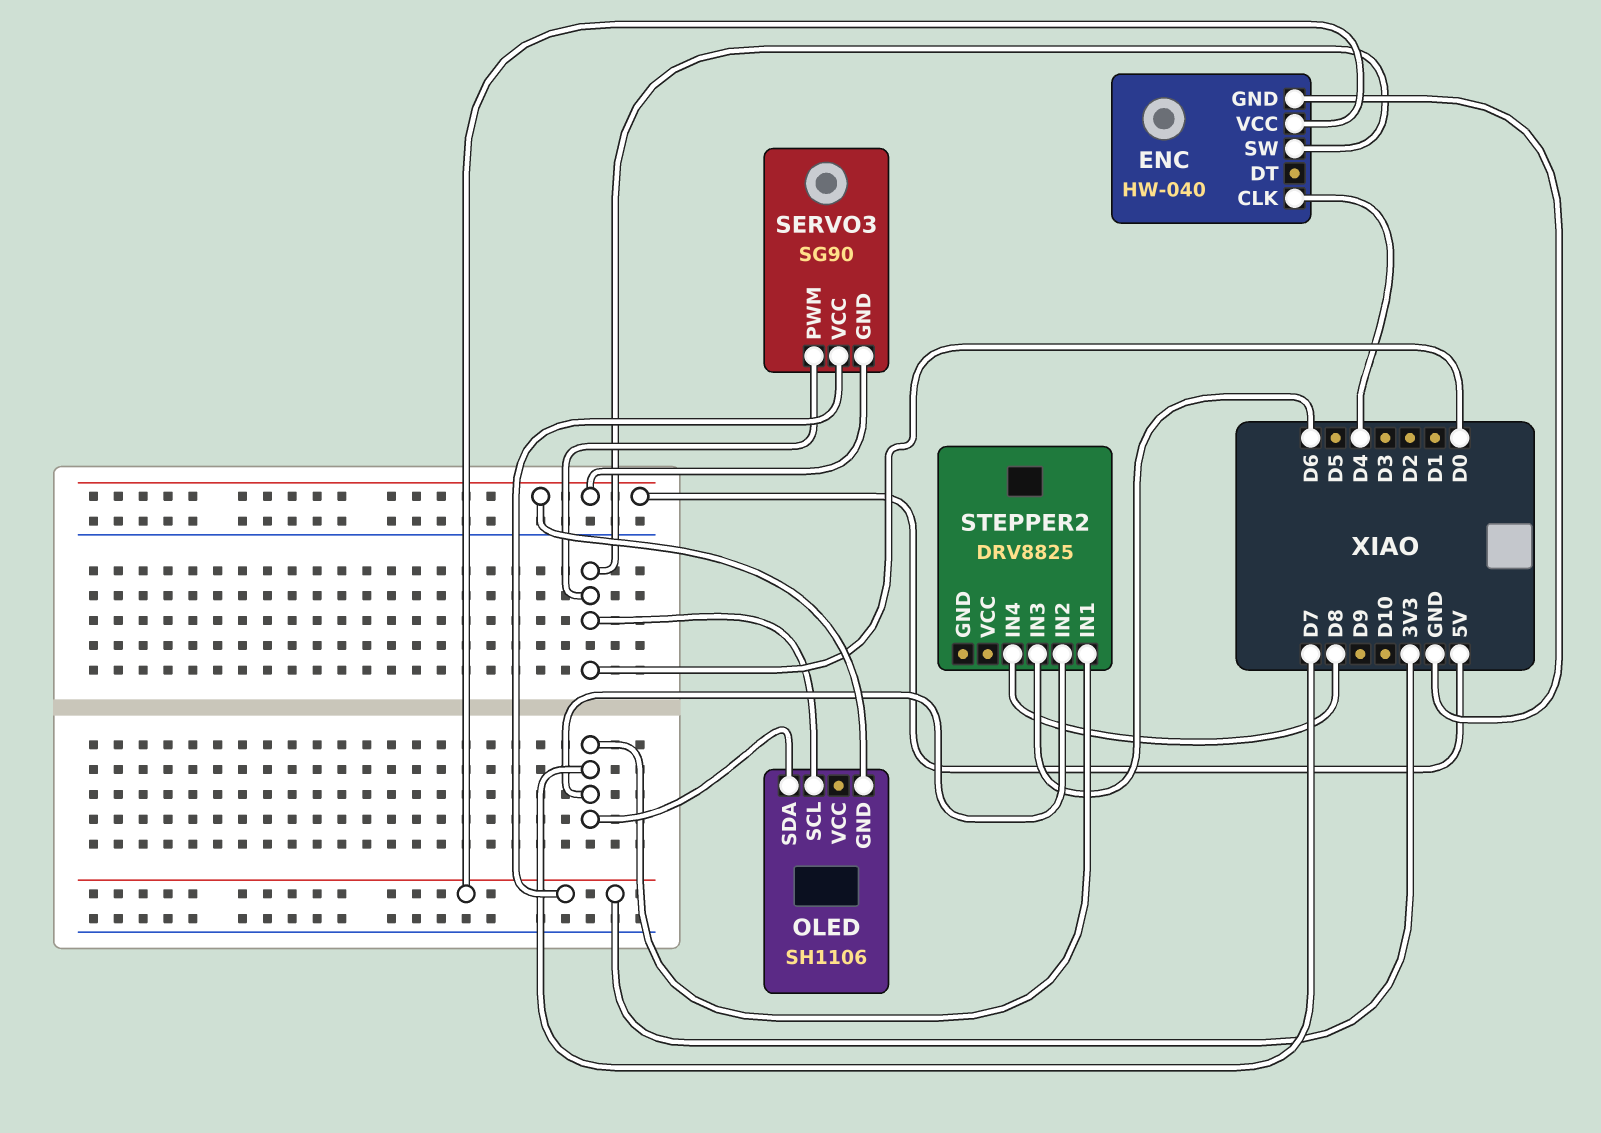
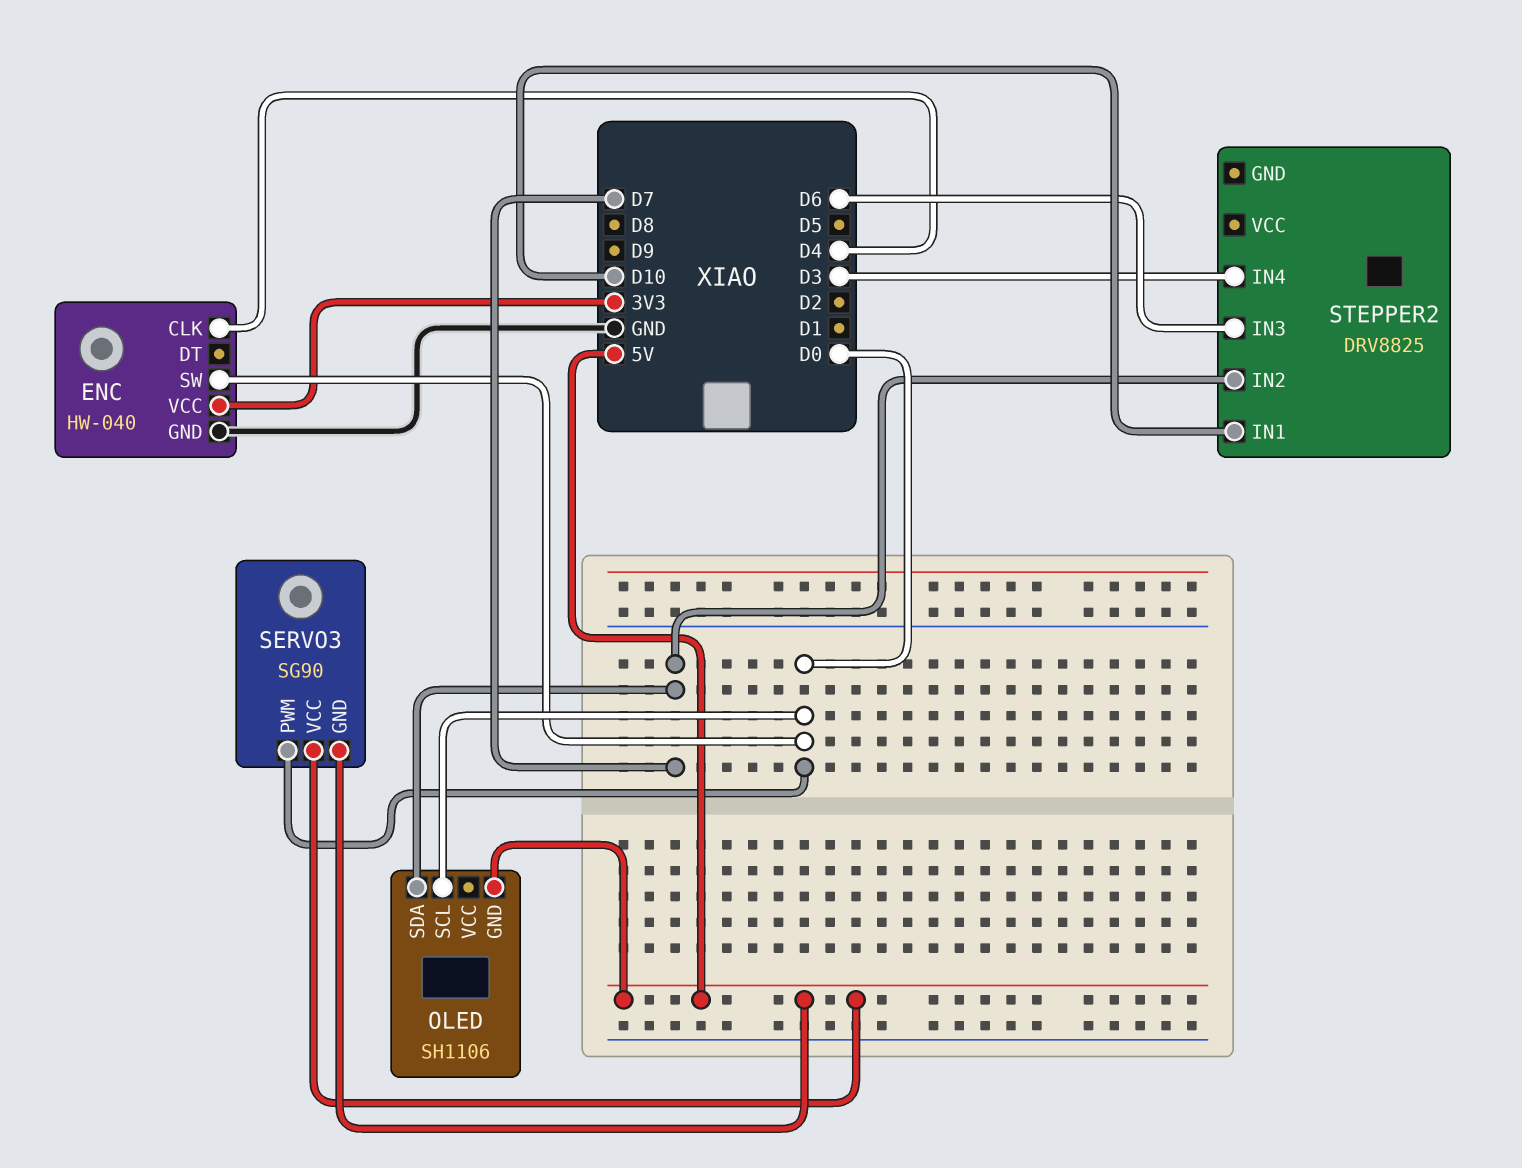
SERVO3 pin VCC: 3V3 -> 5V
STEPPER2 pin IN1: D7 -> D10
STEPPER2 pin IN4: D8 -> D3

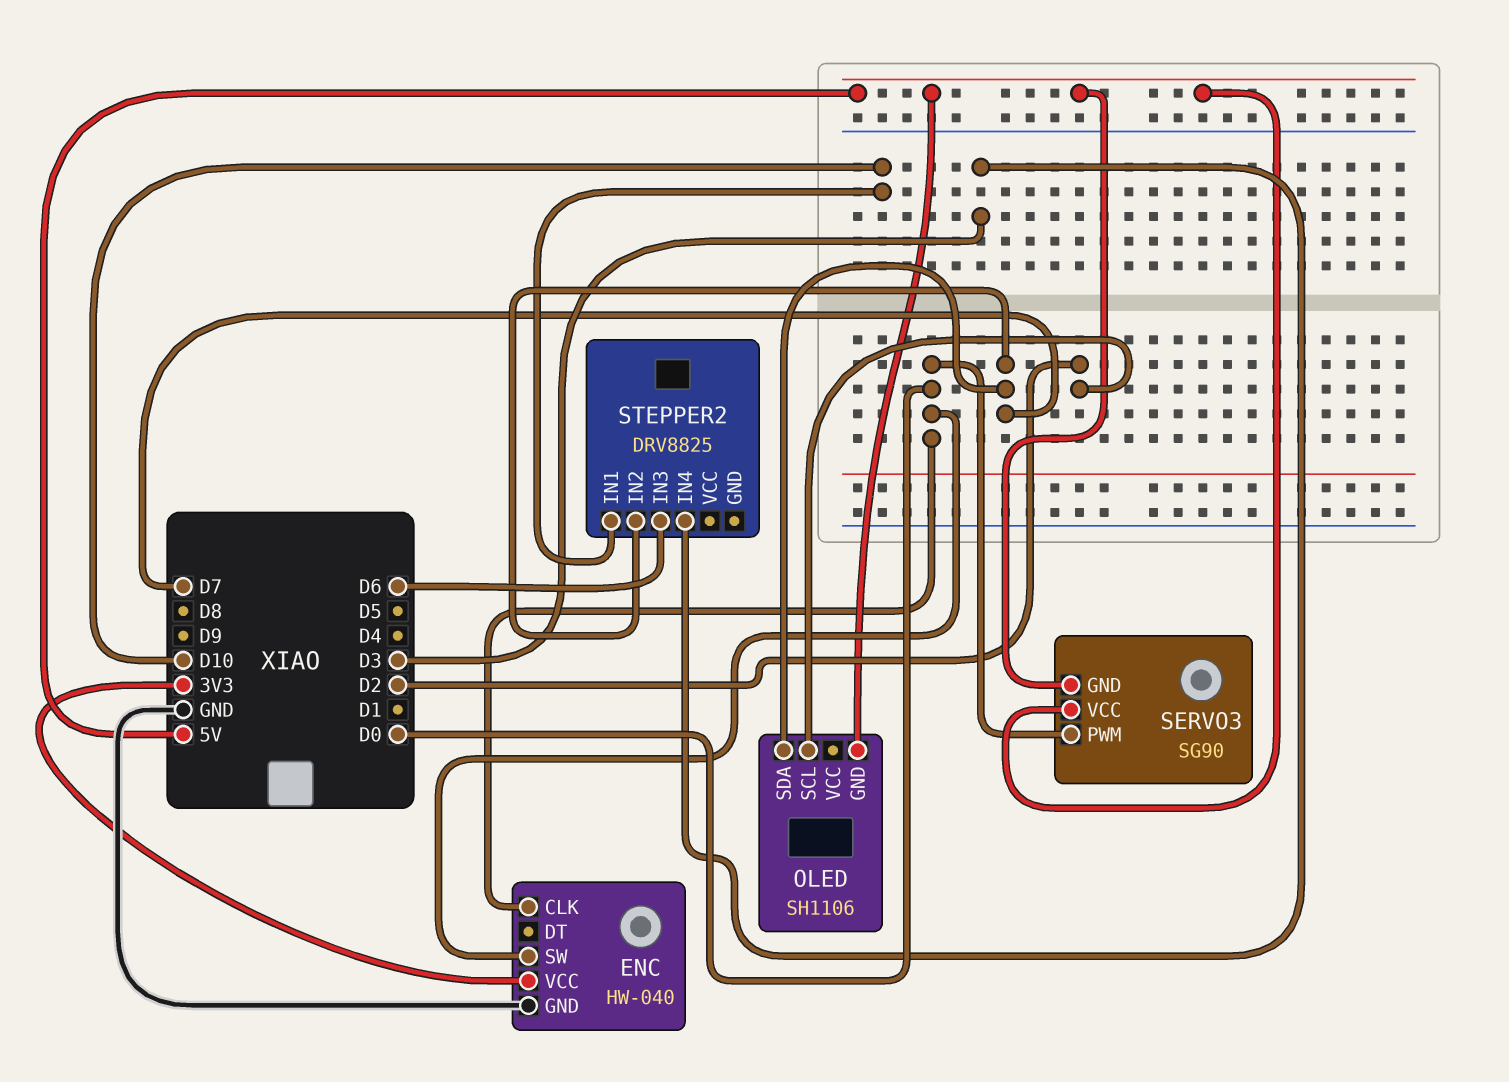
ENC pin CLK: D4 -> D0
OLED pin SCL: D0 -> D2

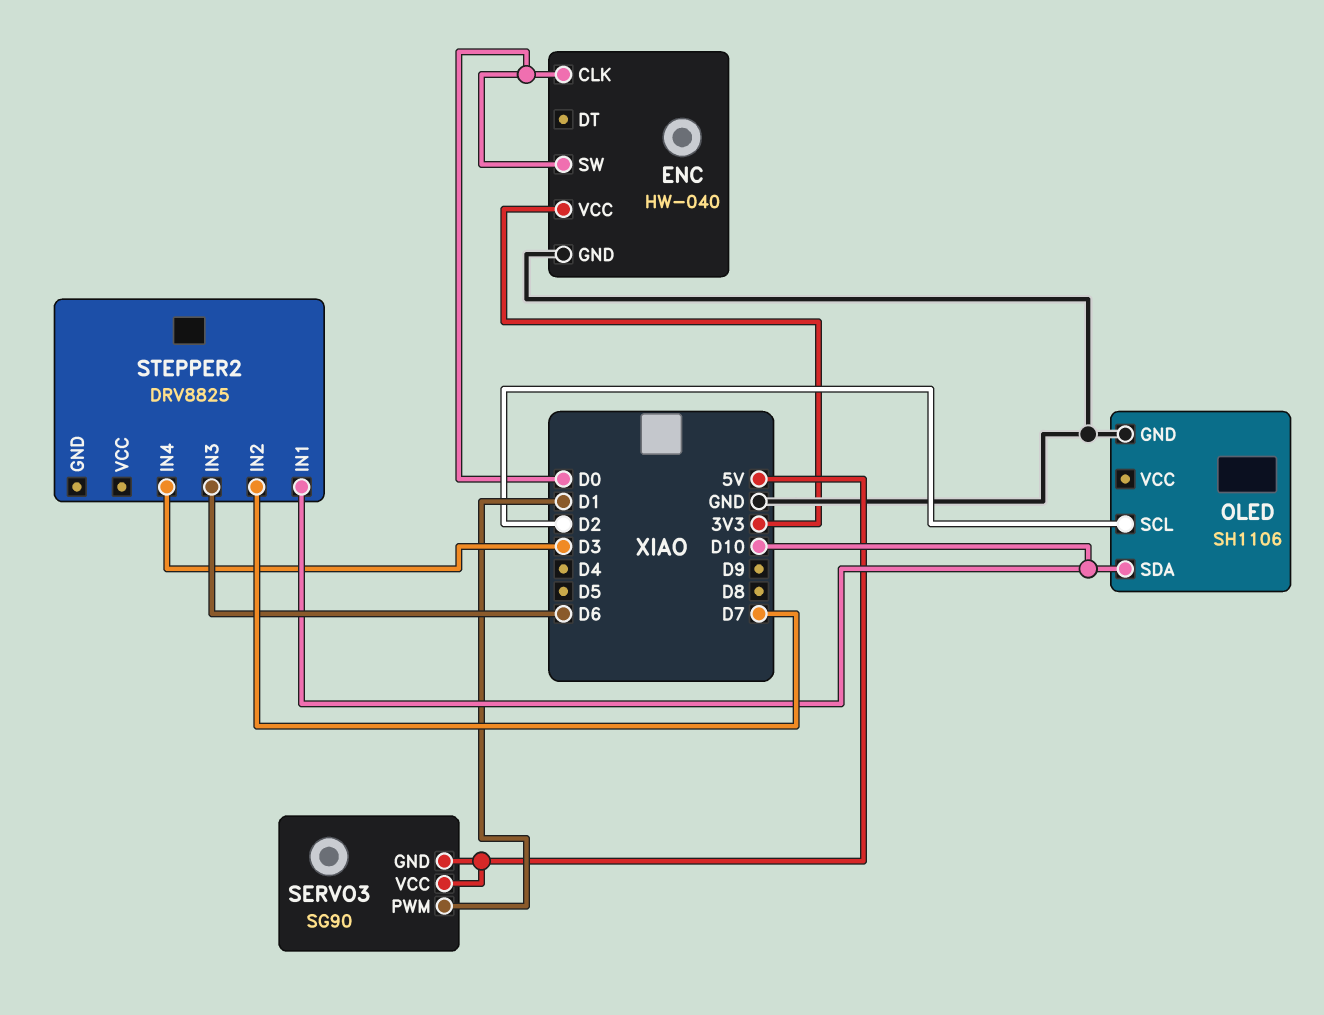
OLED pin GND: 5V -> GND
OLED pin SDA: D7 -> D10
SERVO3 pin PWM: D0 -> D1

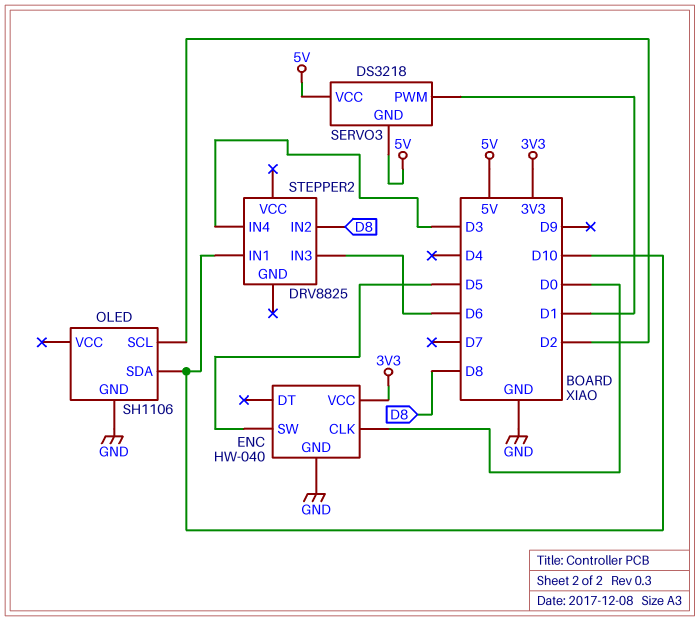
ENC pin SW: D0 -> D5
SERVO3: SG90 -> DS3218
STEPPER2 pin IN2: D7 -> D8

